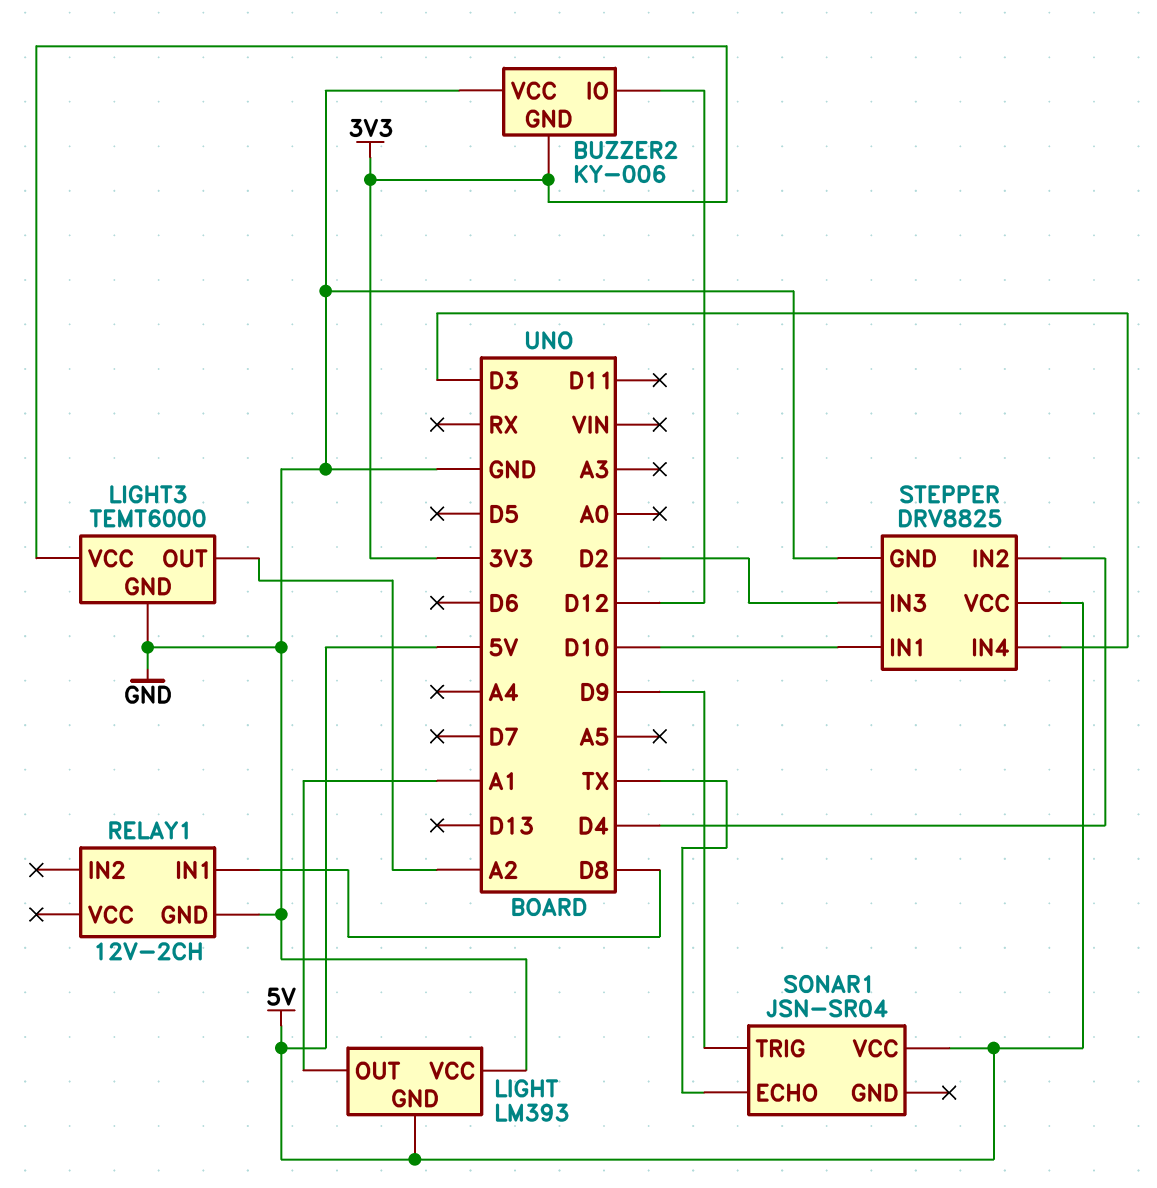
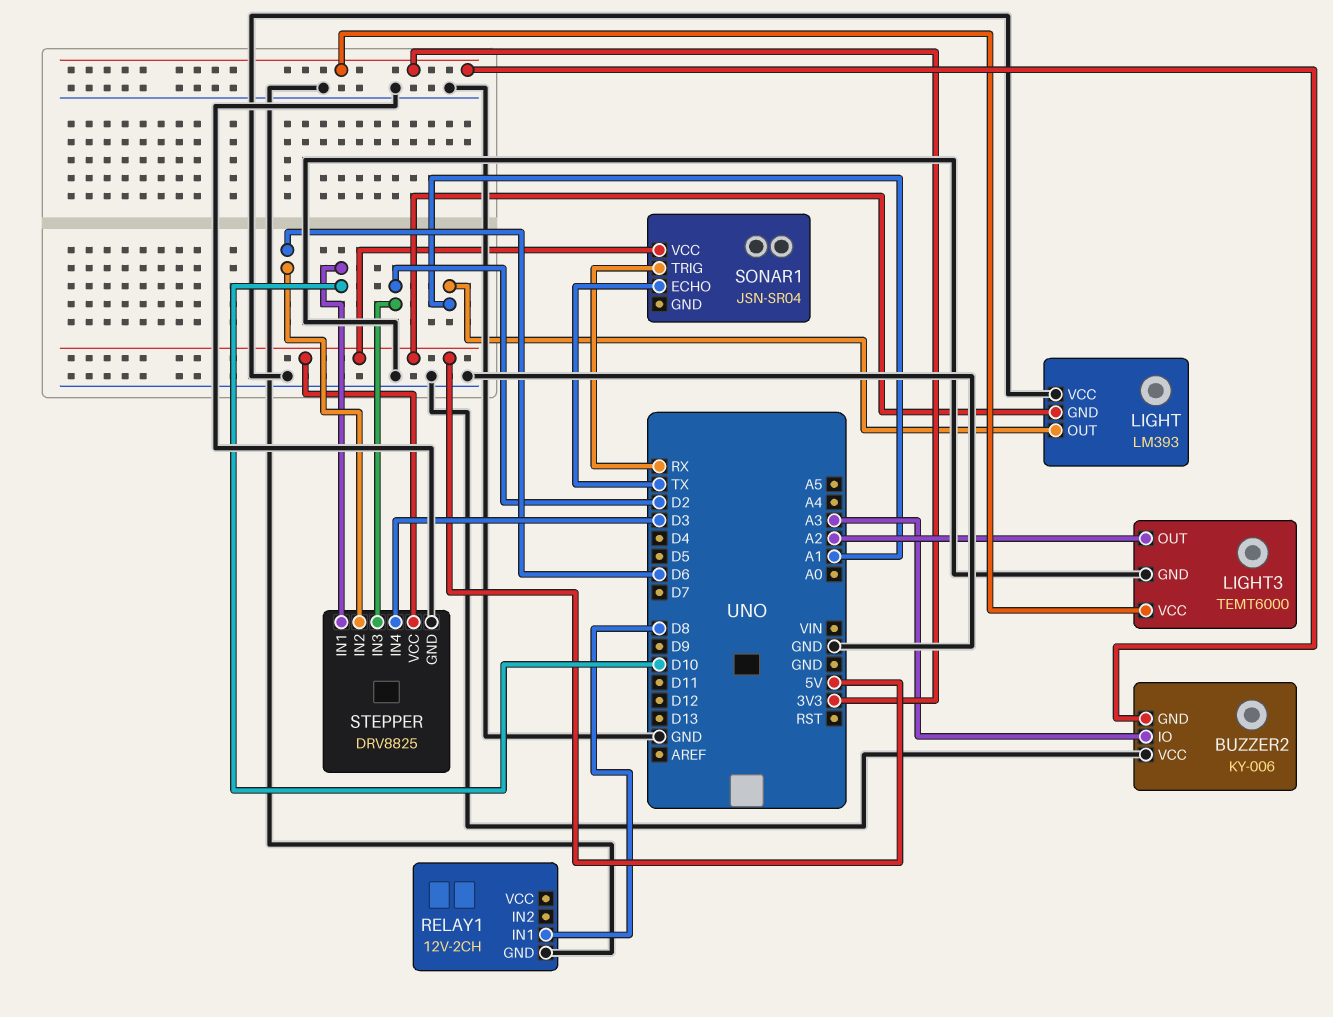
BUZZER2 pin IO: D12 -> A3
SONAR1 pin TRIG: D9 -> RX
STEPPER pin IN2: D4 -> D6

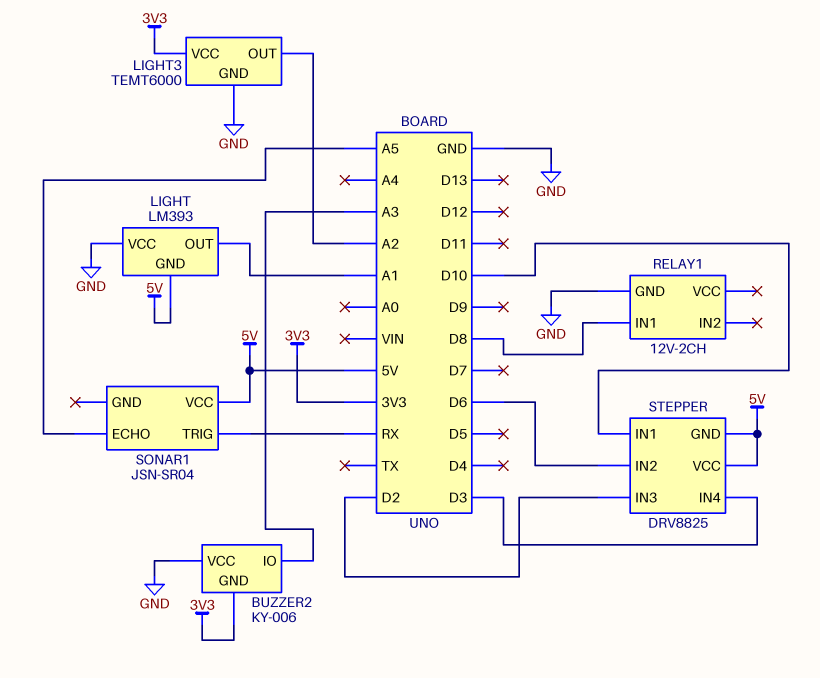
SONAR1 pin ECHO: TX -> A5
STEPPER pin GND: GND -> 5V

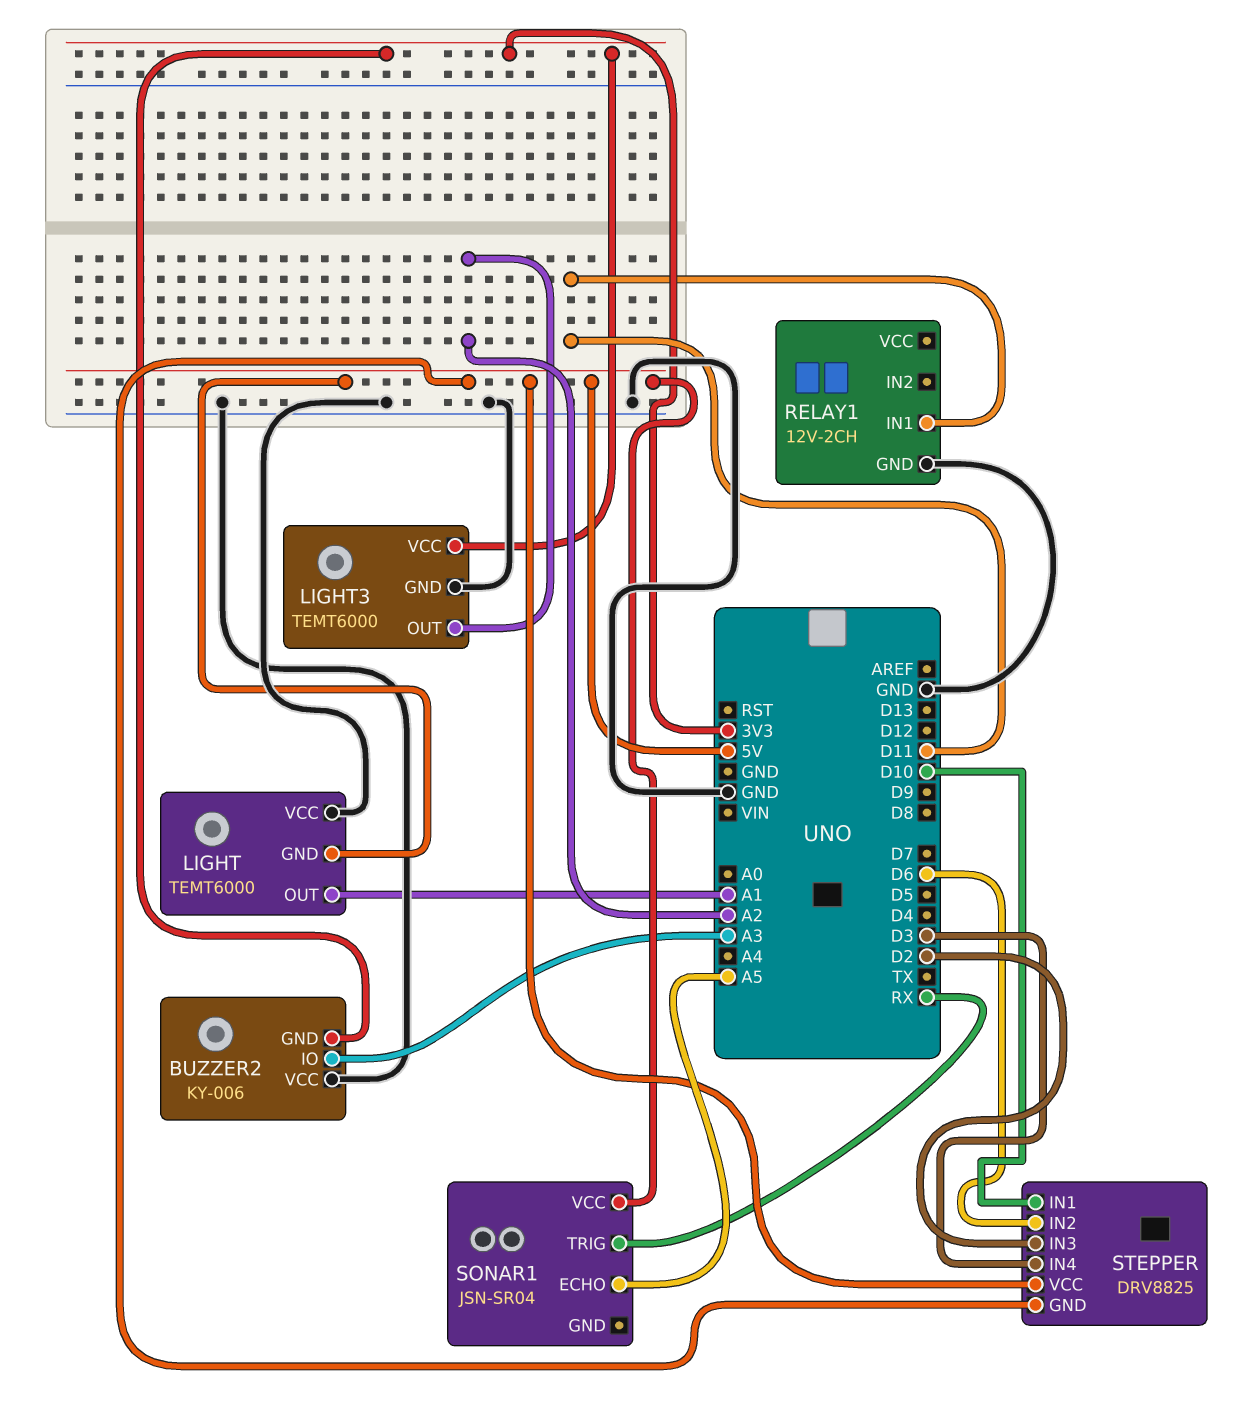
LIGHT: LM393 -> TEMT6000
RELAY1 pin IN1: D8 -> D11

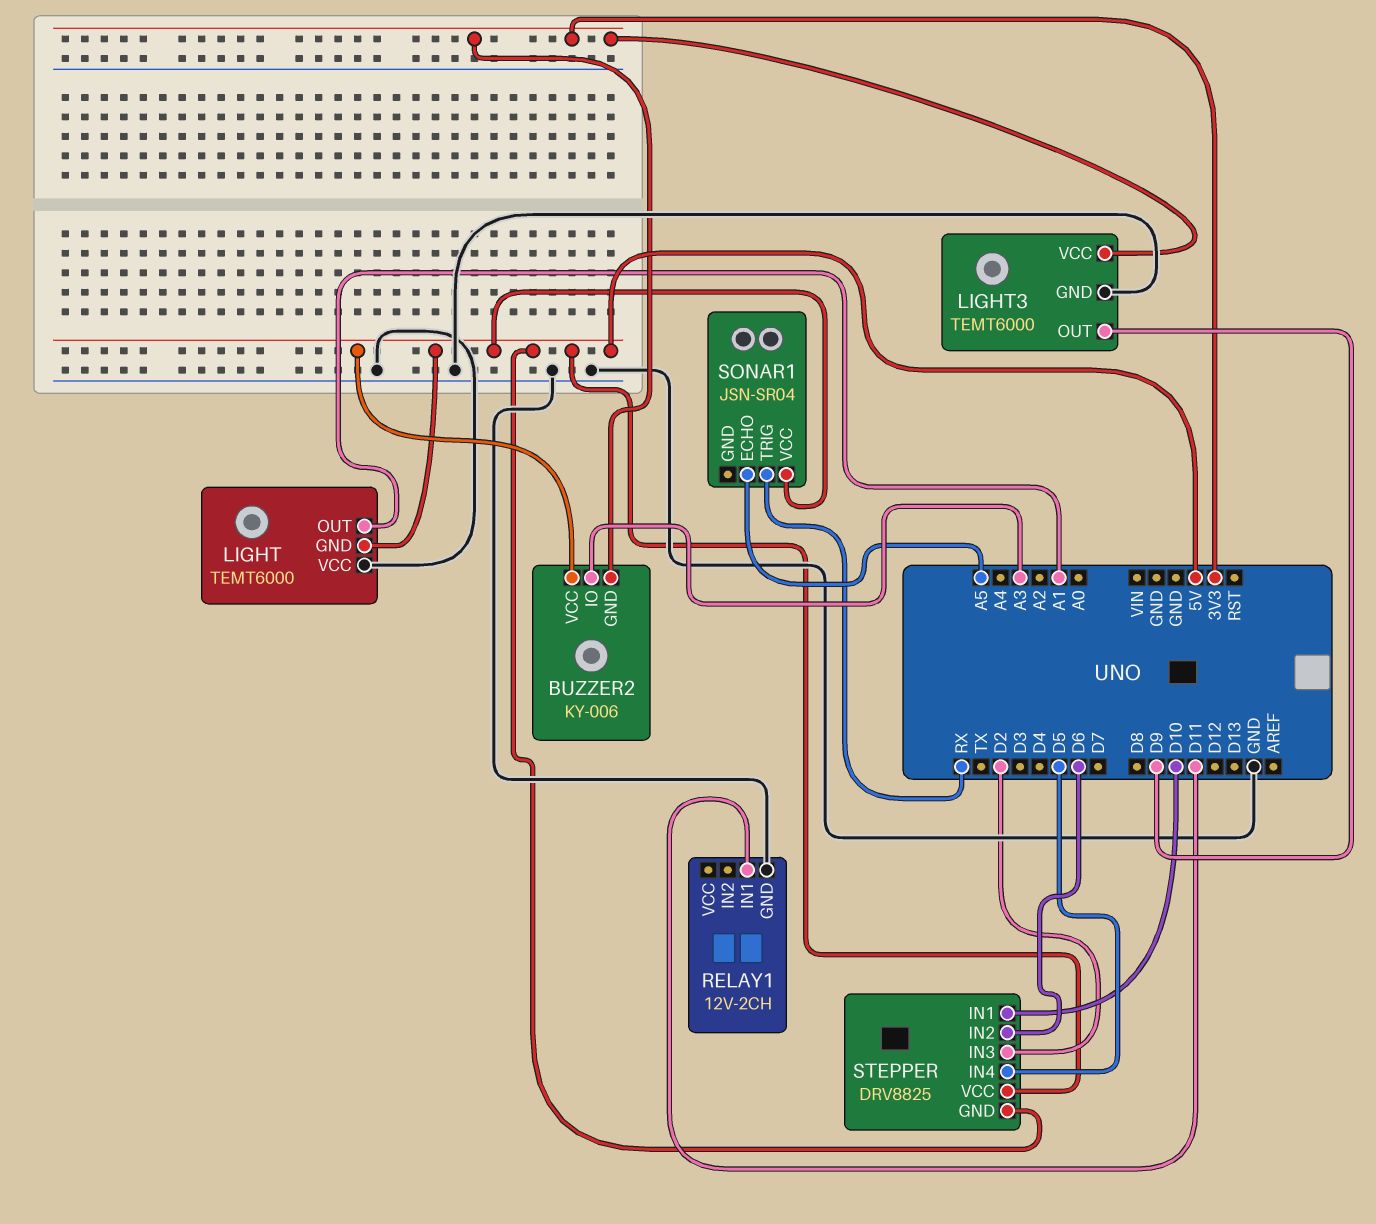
BUZZER2 pin VCC: GND -> 5V
LIGHT3 pin OUT: A2 -> D9
STEPPER pin IN4: D3 -> D5

